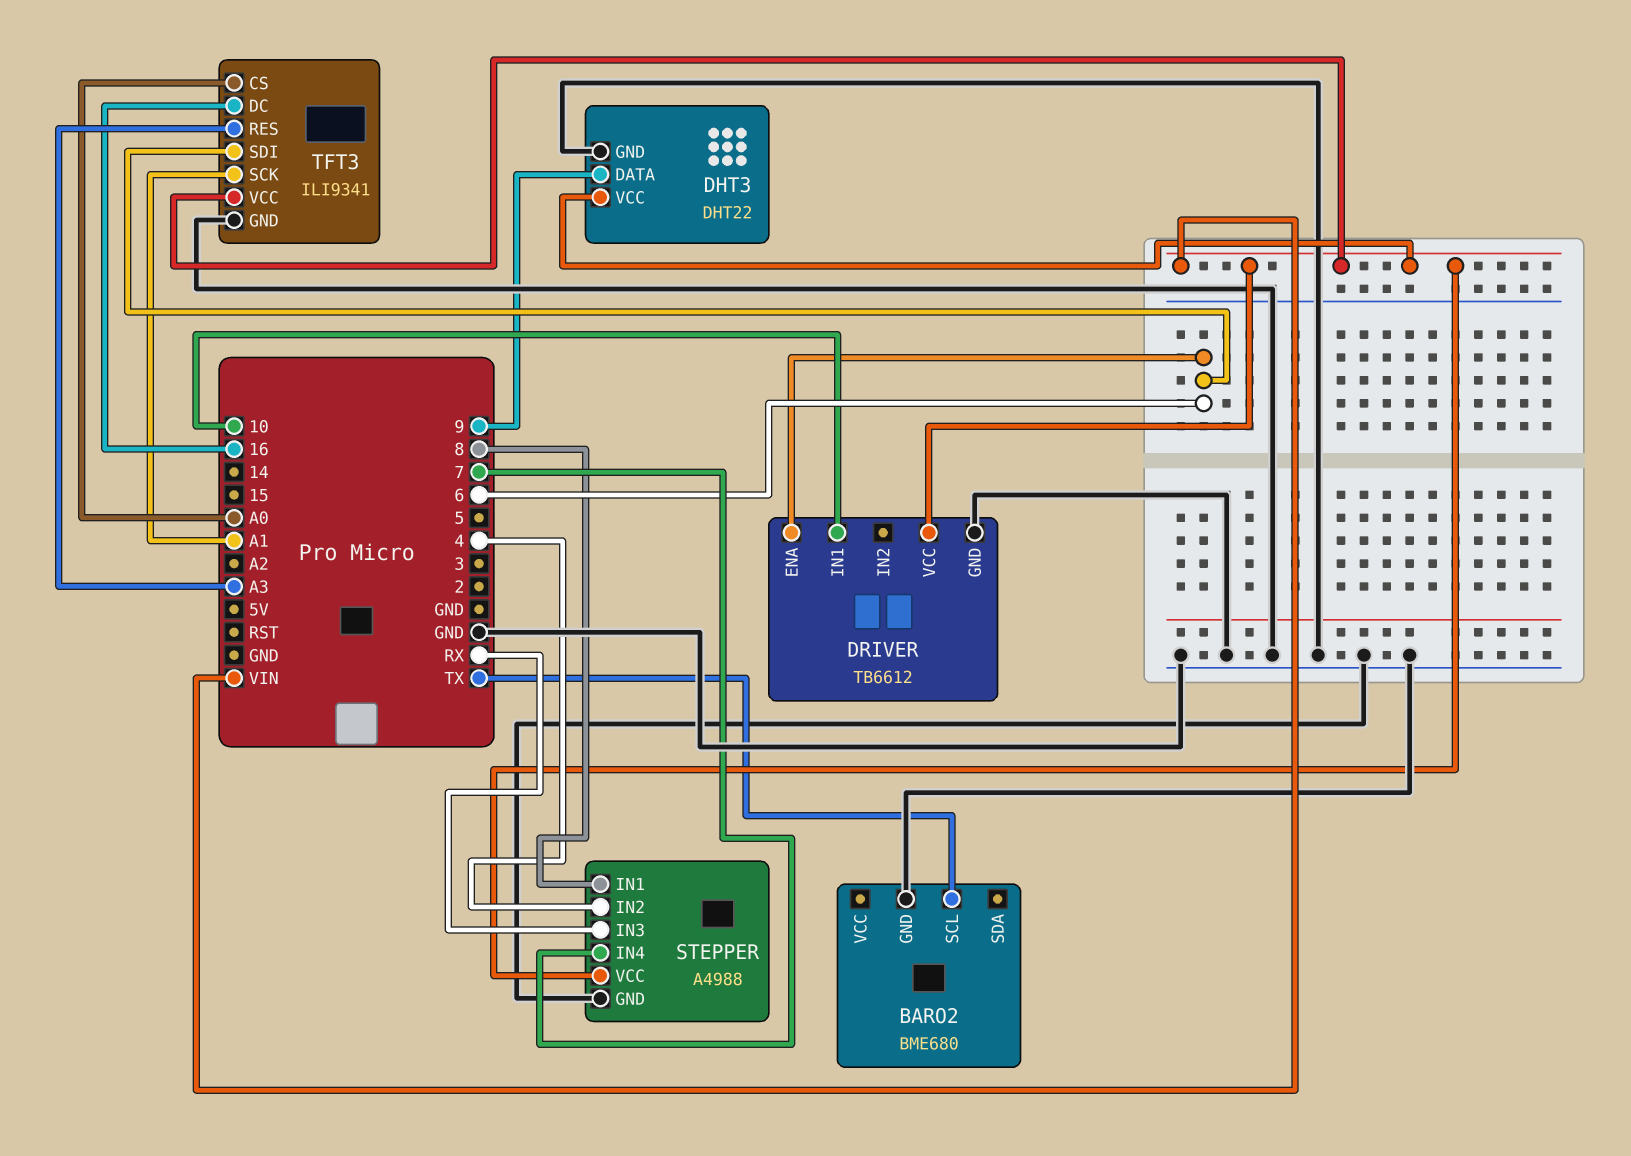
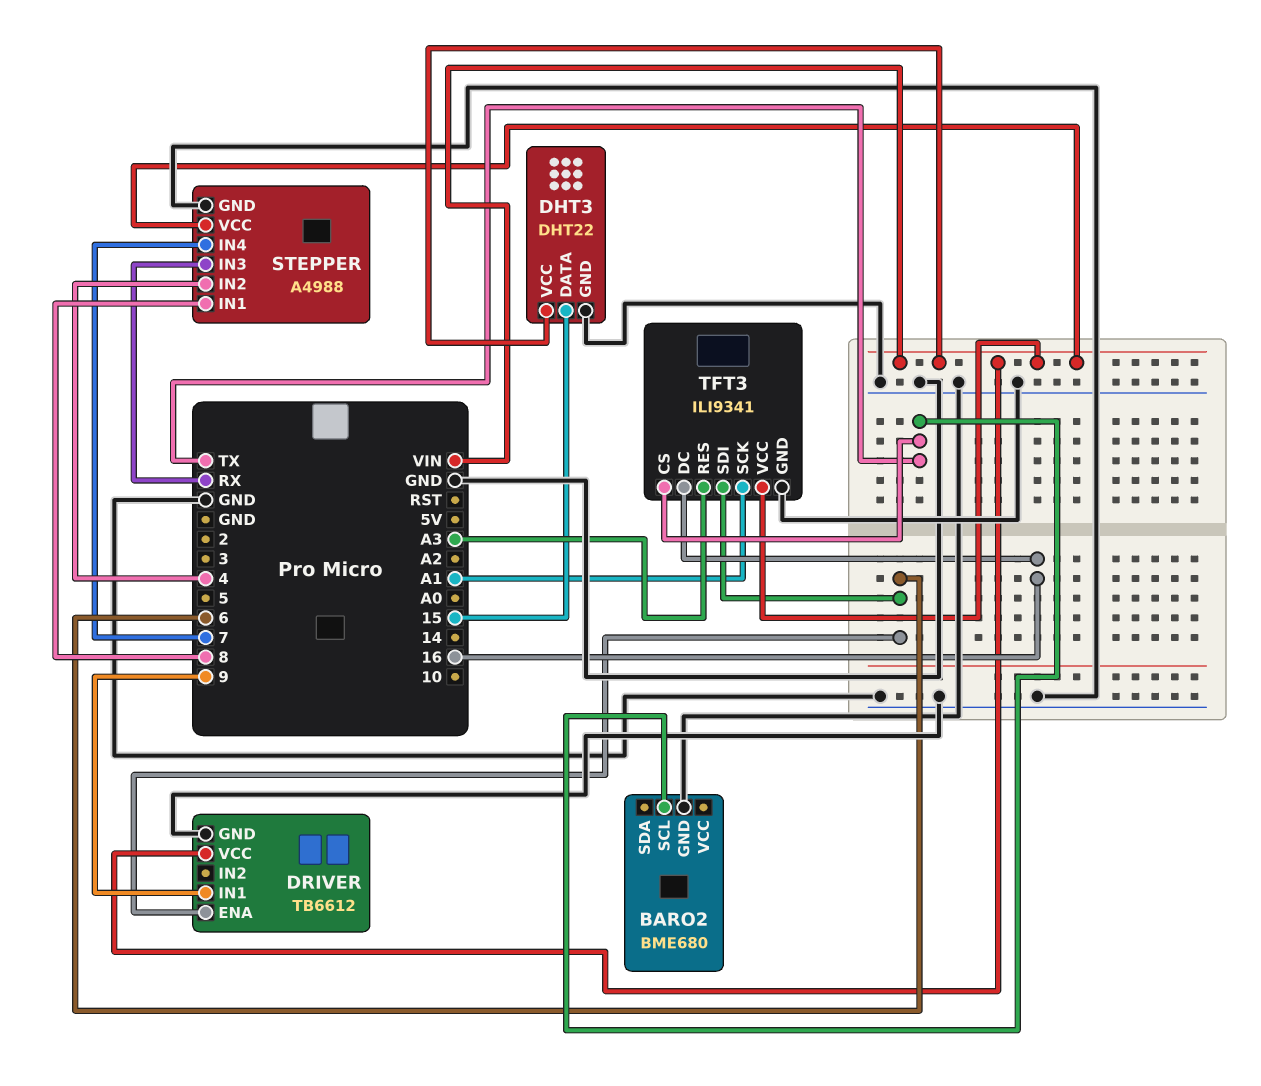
DHT3 pin DATA: 9 -> 15
DRIVER pin IN1: 10 -> 9
TFT3 pin CS: A0 -> TX

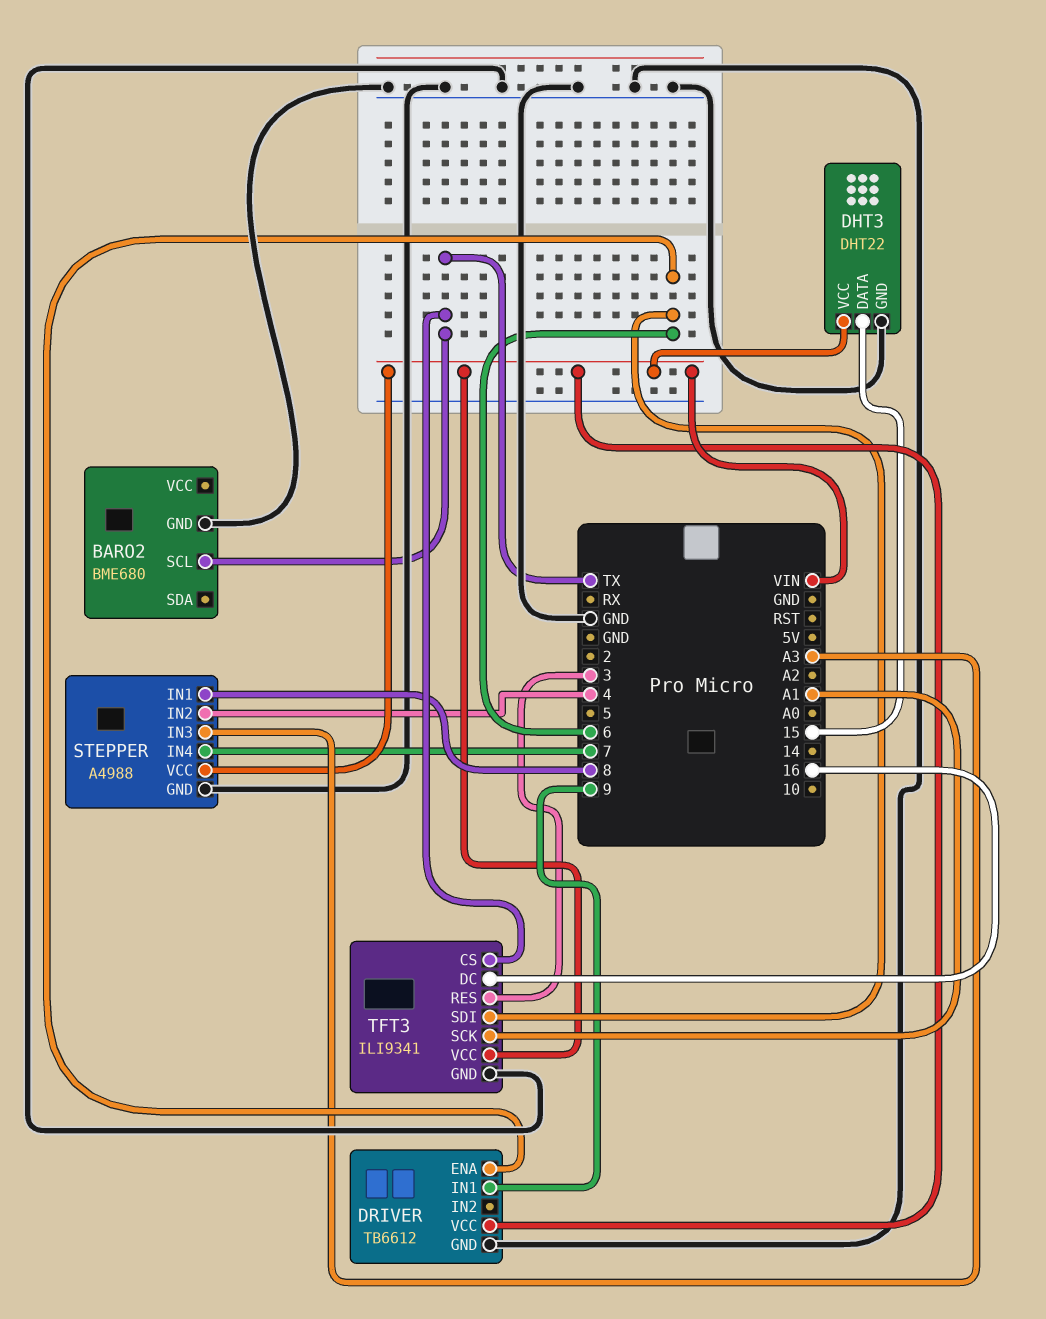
STEPPER pin IN3: RX -> A3
TFT3 pin RES: A3 -> 3

